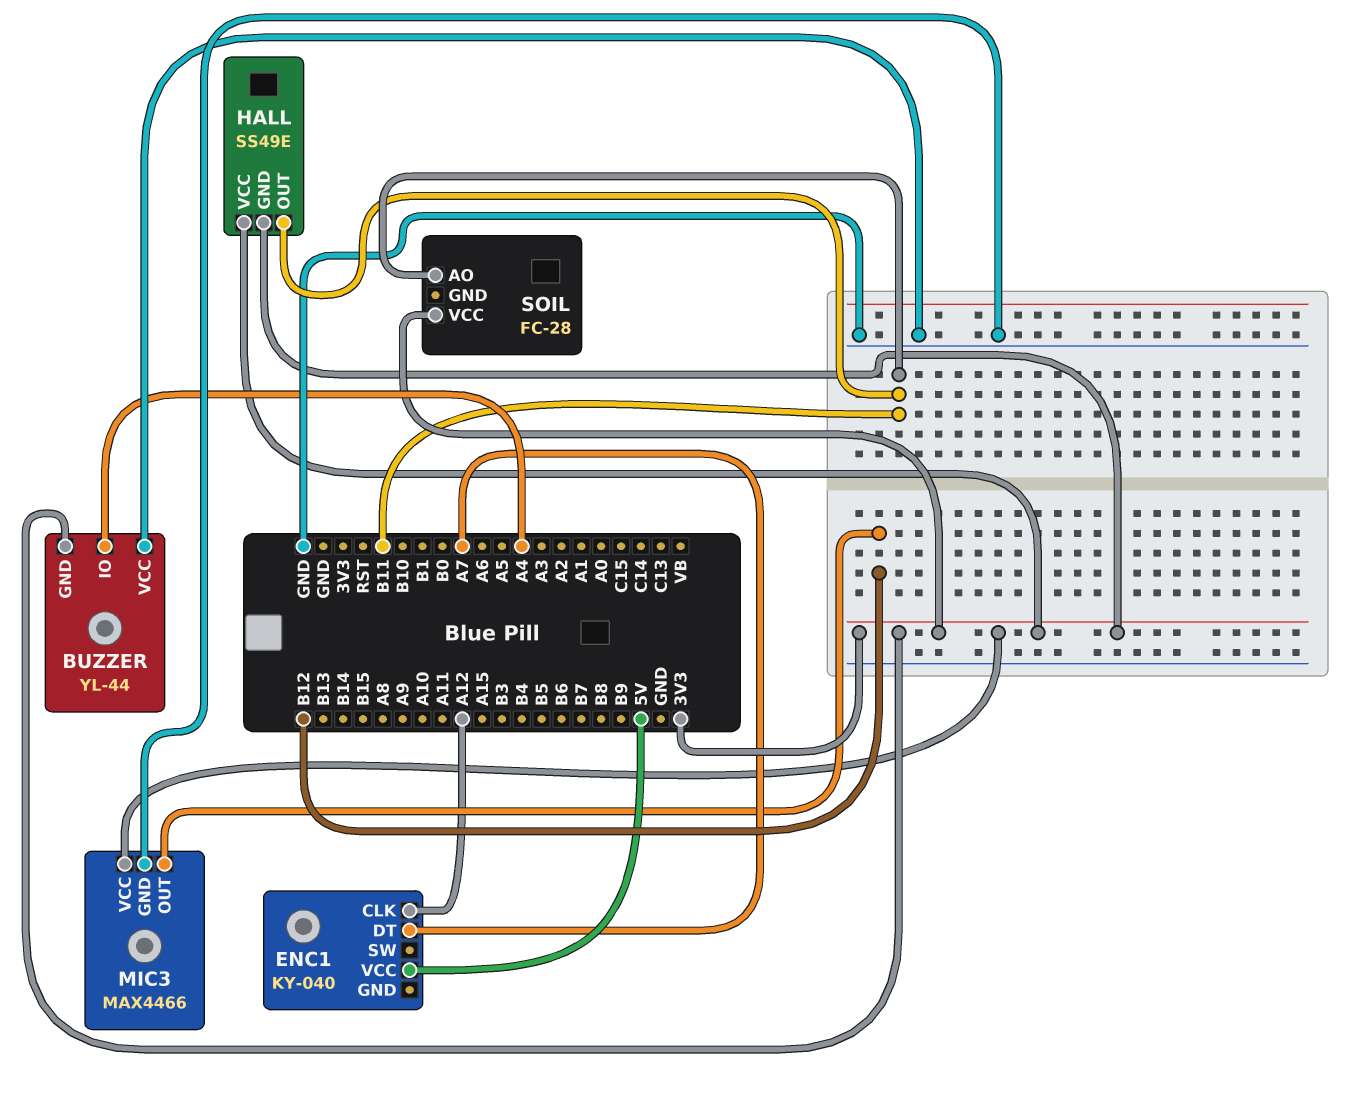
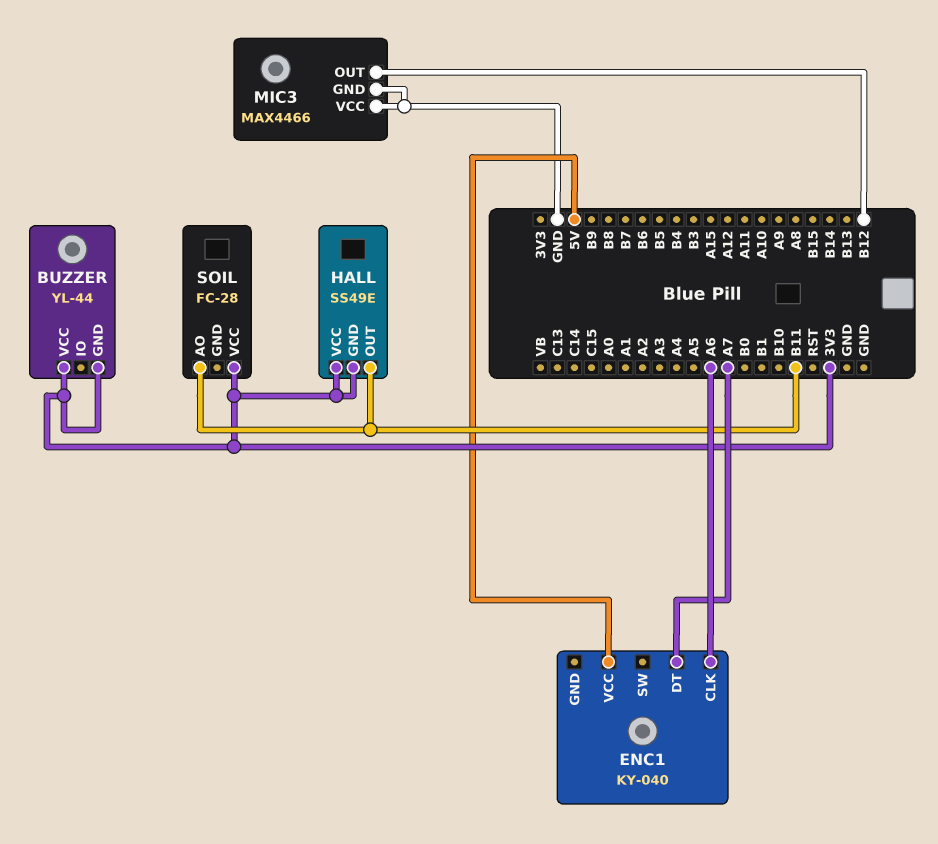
BUZZER pin IO: A4 -> none
BUZZER pin VCC: GND -> 3V3
ENC1 pin CLK: A12 -> A6
MIC3 pin VCC: 3V3 -> GND

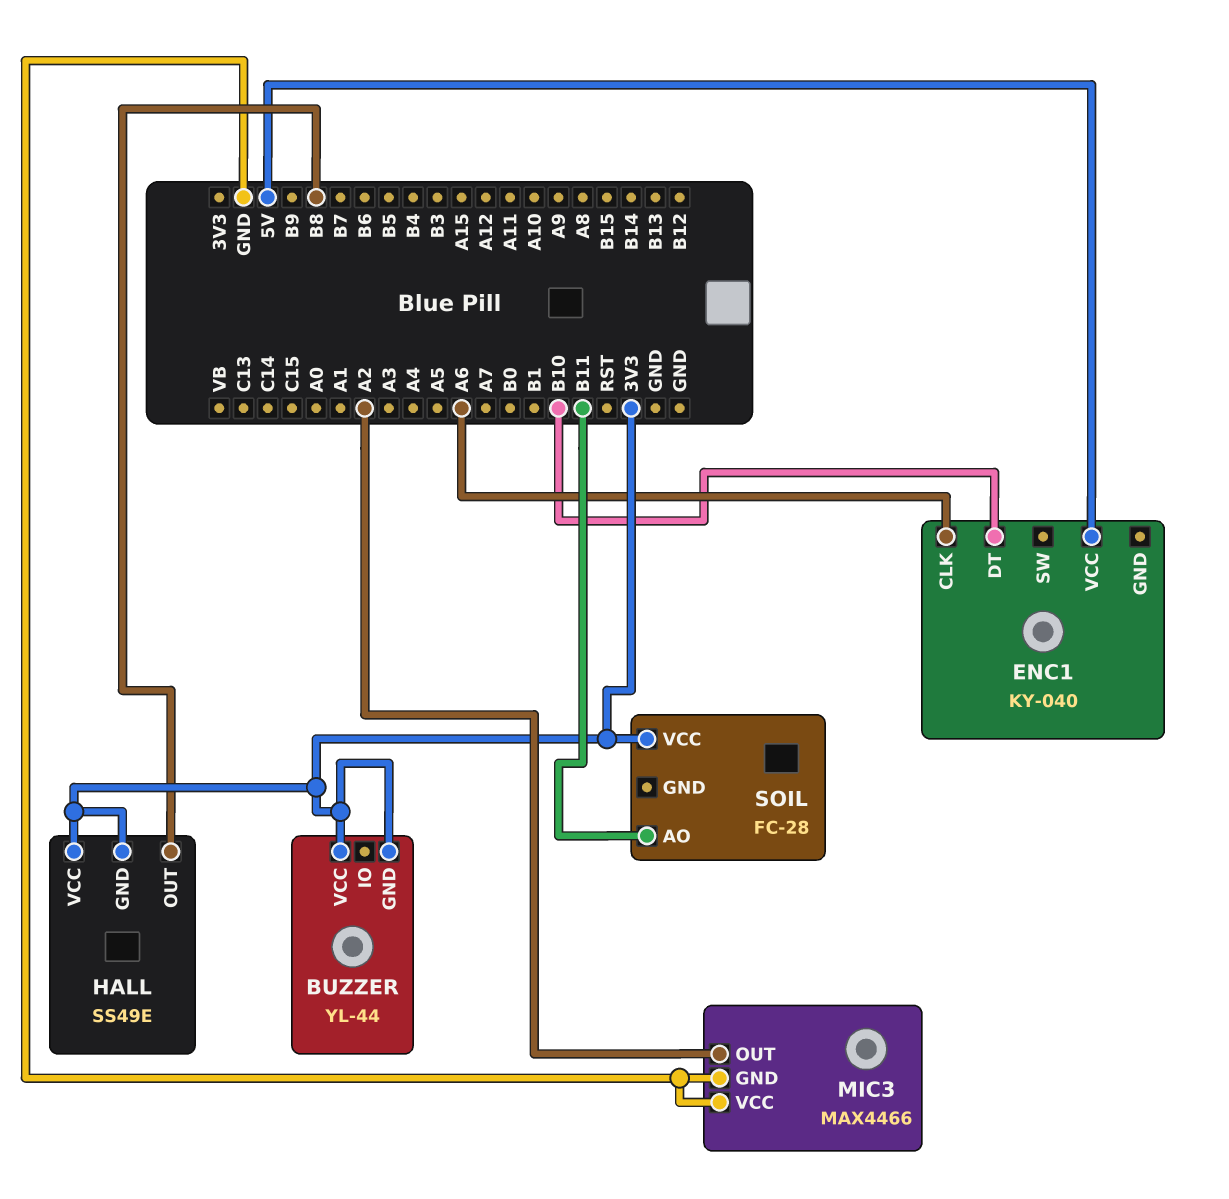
ENC1 pin DT: A7 -> B10
HALL pin OUT: B11 -> B8
MIC3 pin OUT: B12 -> A2

